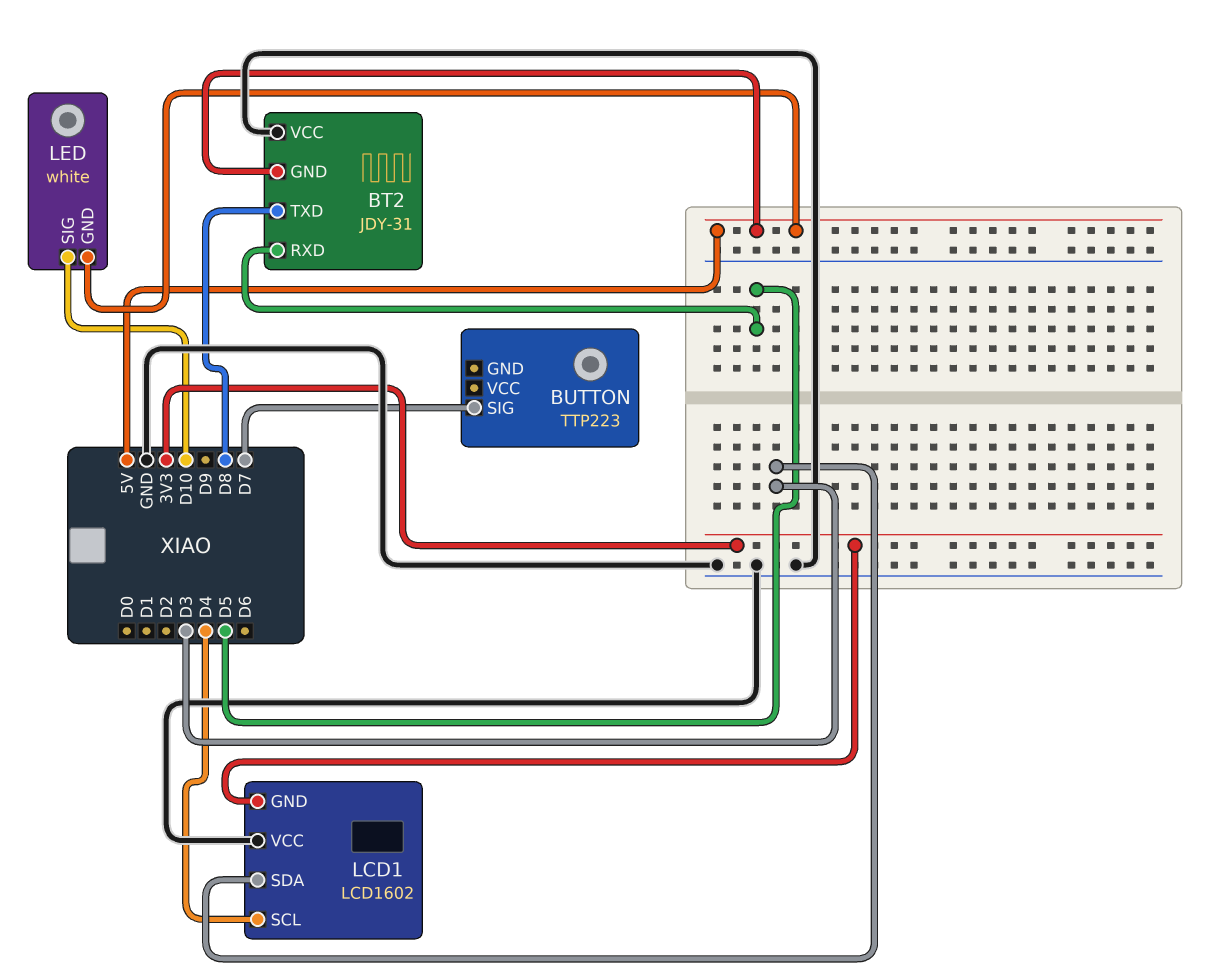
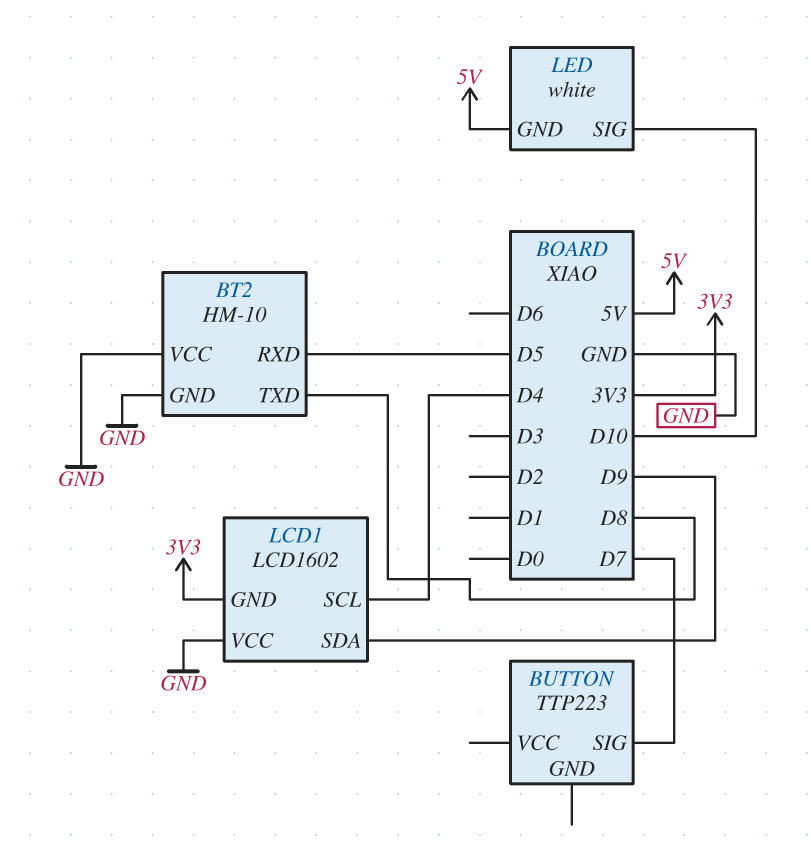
BT2: JDY-31 -> HM-10
BT2 pin GND: 5V -> GND
LCD1 pin SDA: D3 -> D9

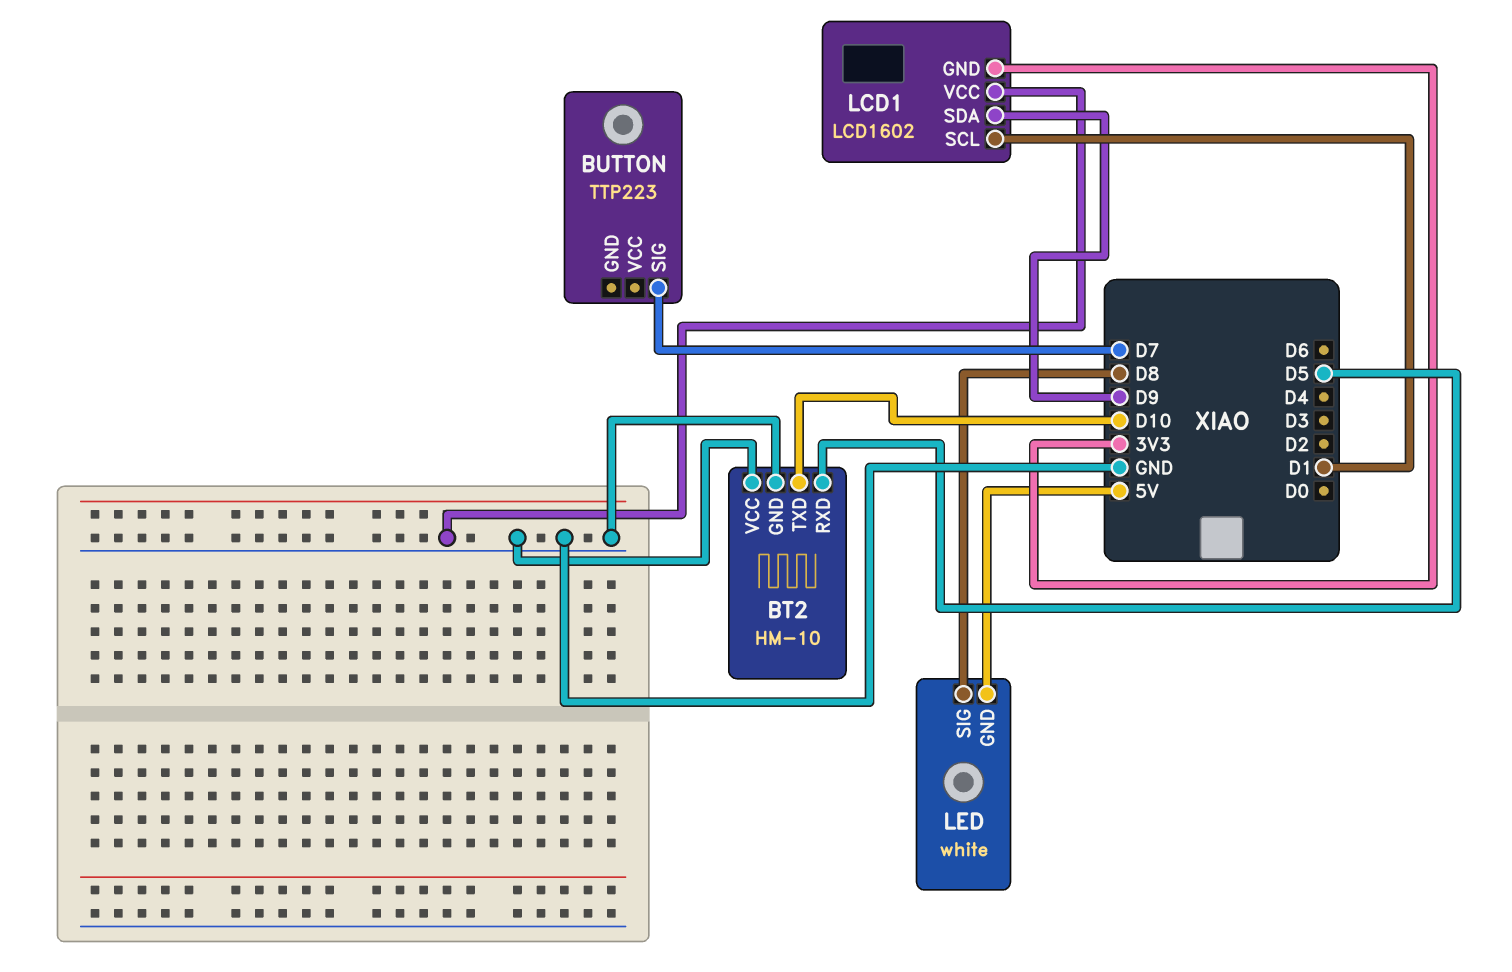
BT2 pin TXD: D8 -> D10
LCD1 pin SCL: D4 -> D1
LED pin SIG: D10 -> D8

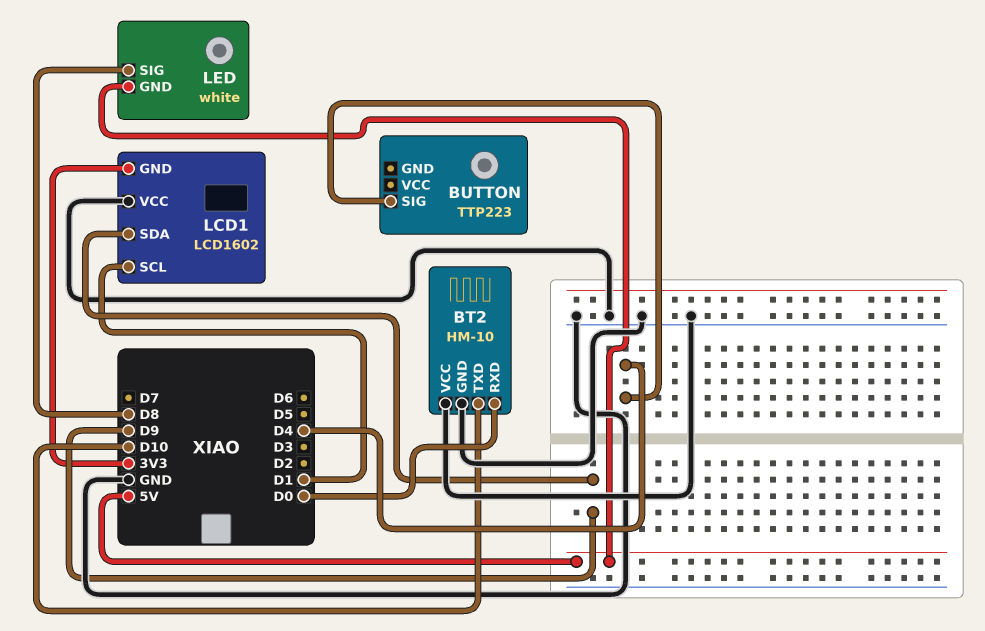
BT2 pin RXD: D5 -> D0
BUTTON pin SIG: D7 -> D4

